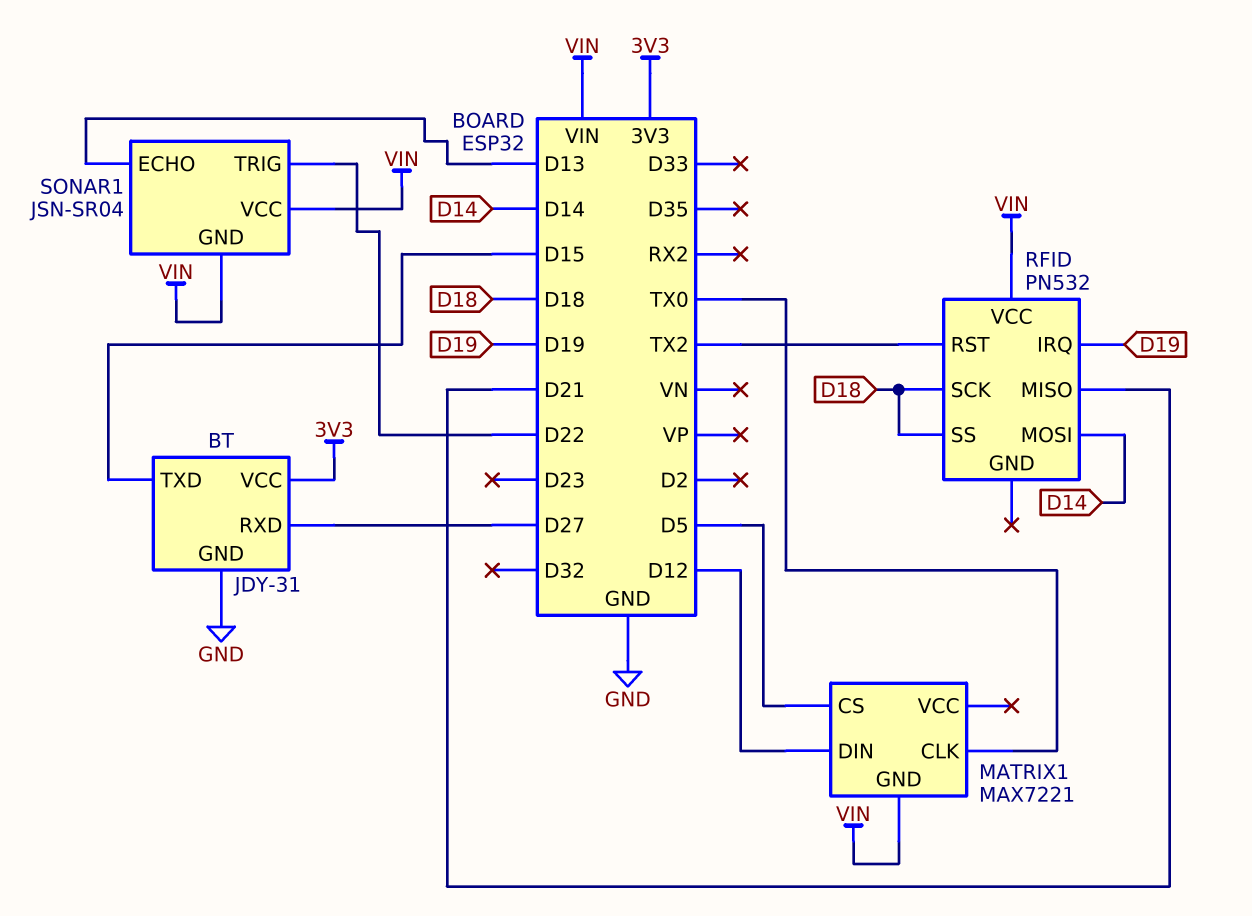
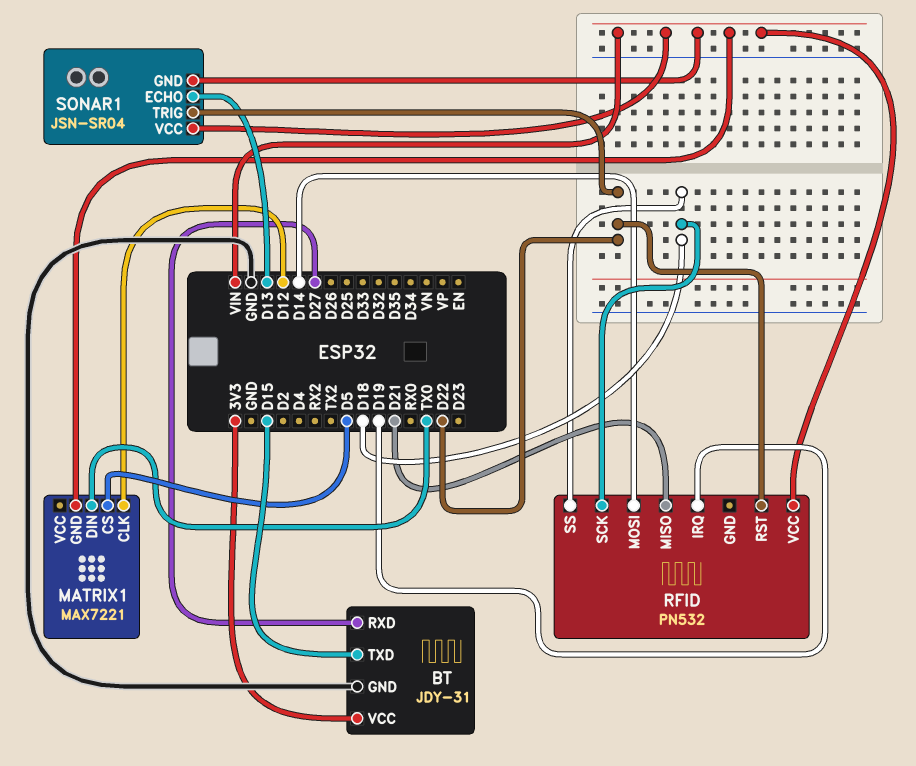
MATRIX1 pin CLK: TX0 -> D12
MATRIX1 pin DIN: D12 -> TX0
RFID pin RST: TX2 -> D22

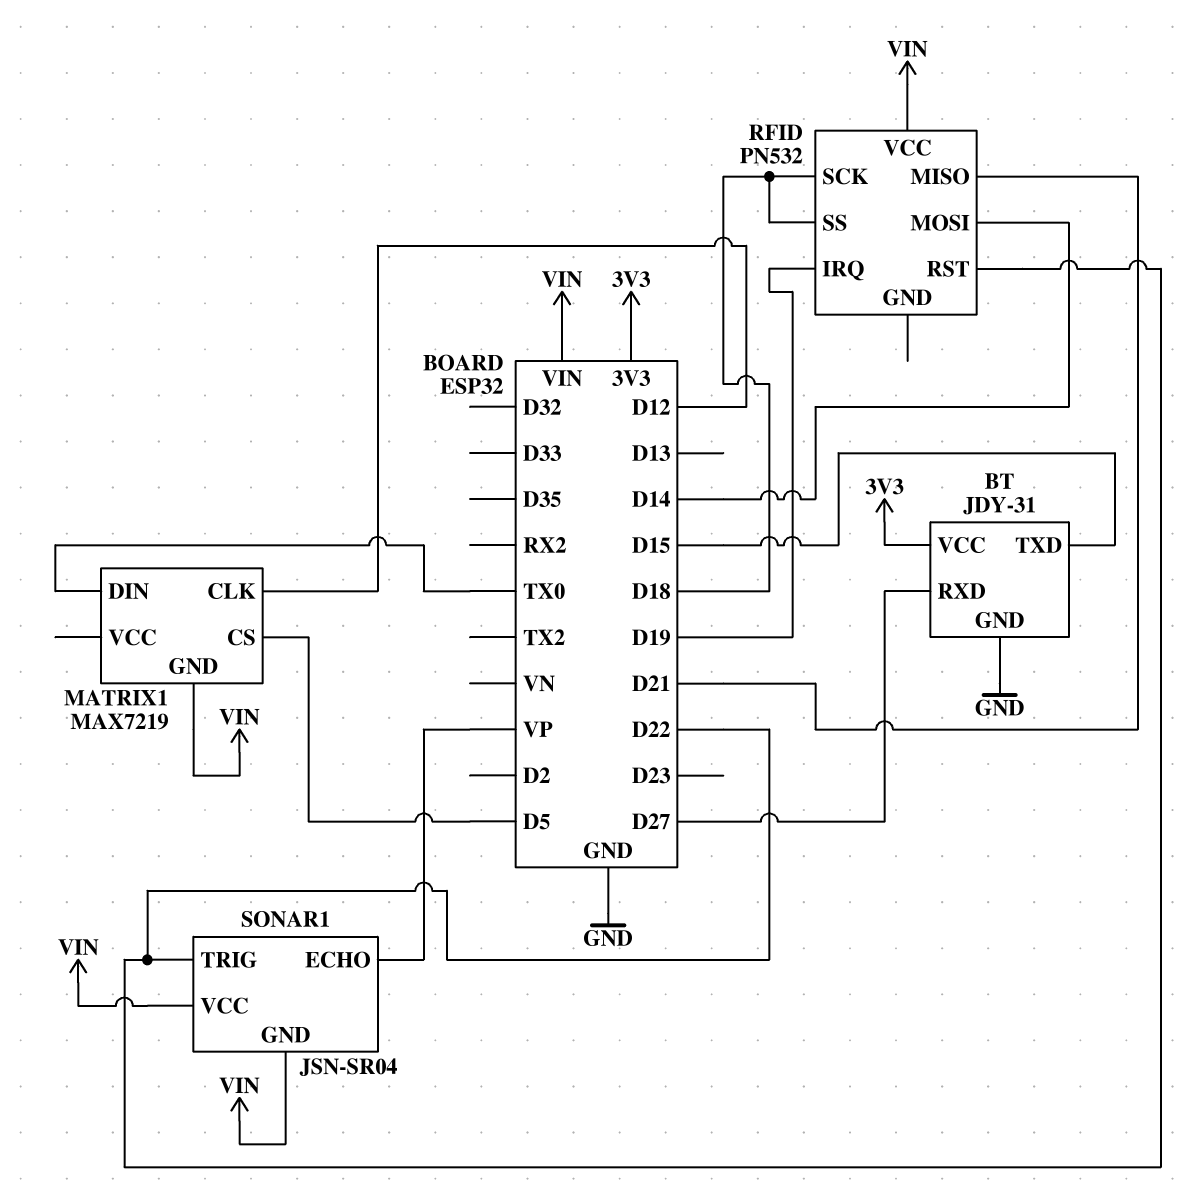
MATRIX1: MAX7221 -> MAX7219
SONAR1 pin ECHO: D13 -> VP

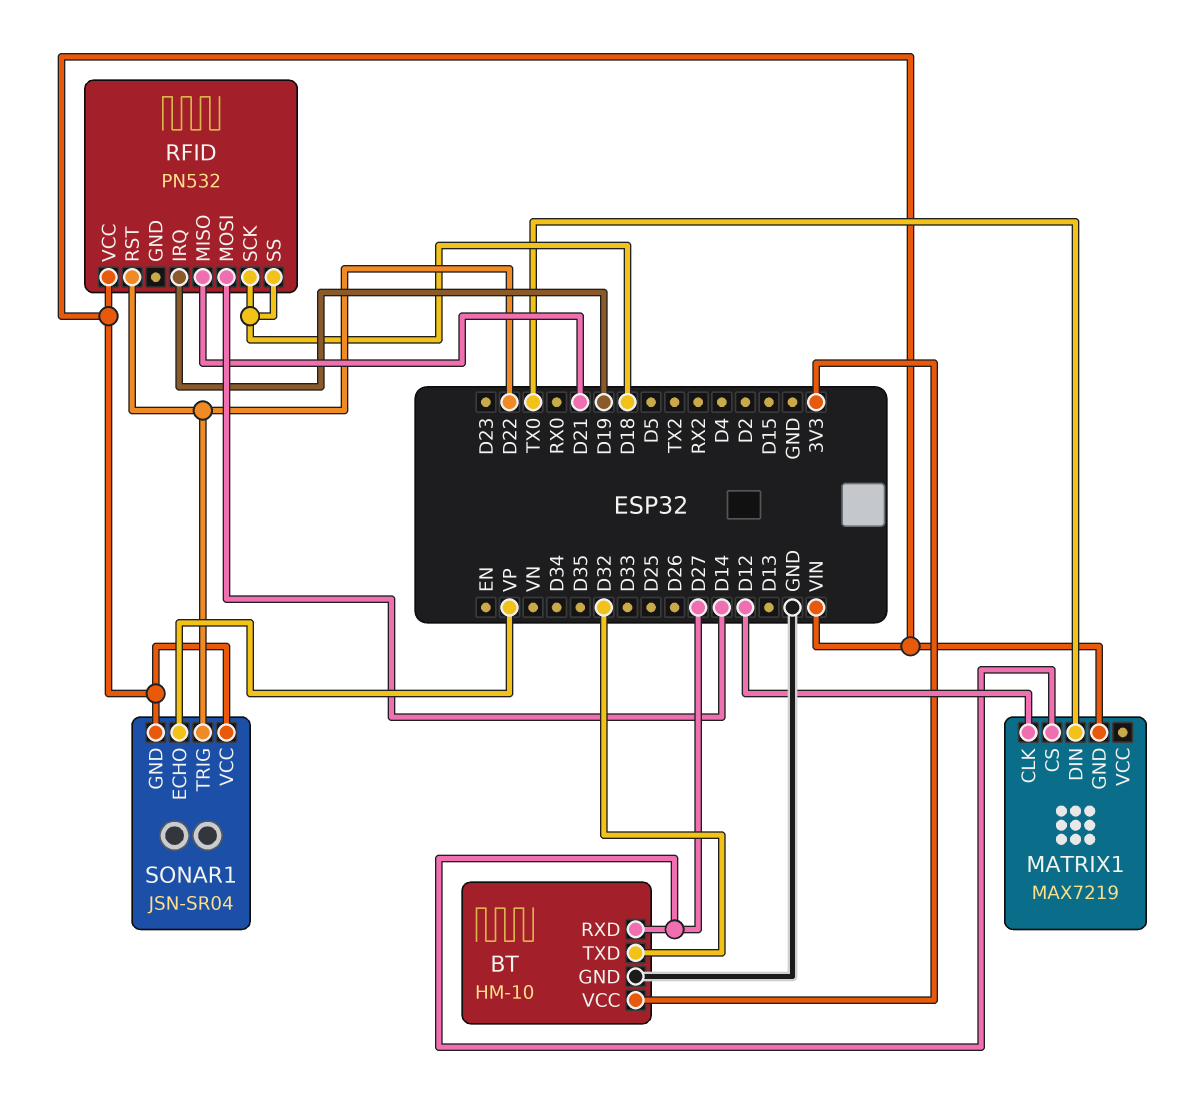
BT: JDY-31 -> HM-10
BT pin TXD: D15 -> D32
MATRIX1 pin CS: D5 -> D27

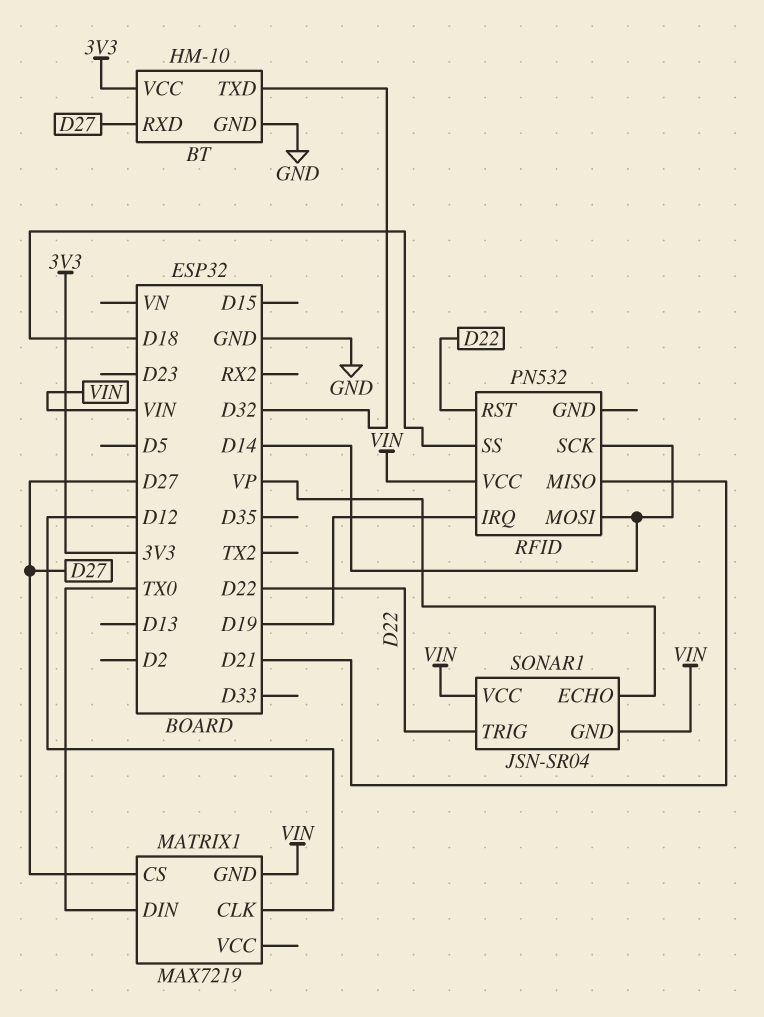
RFID pin SCK: D18 -> D14

